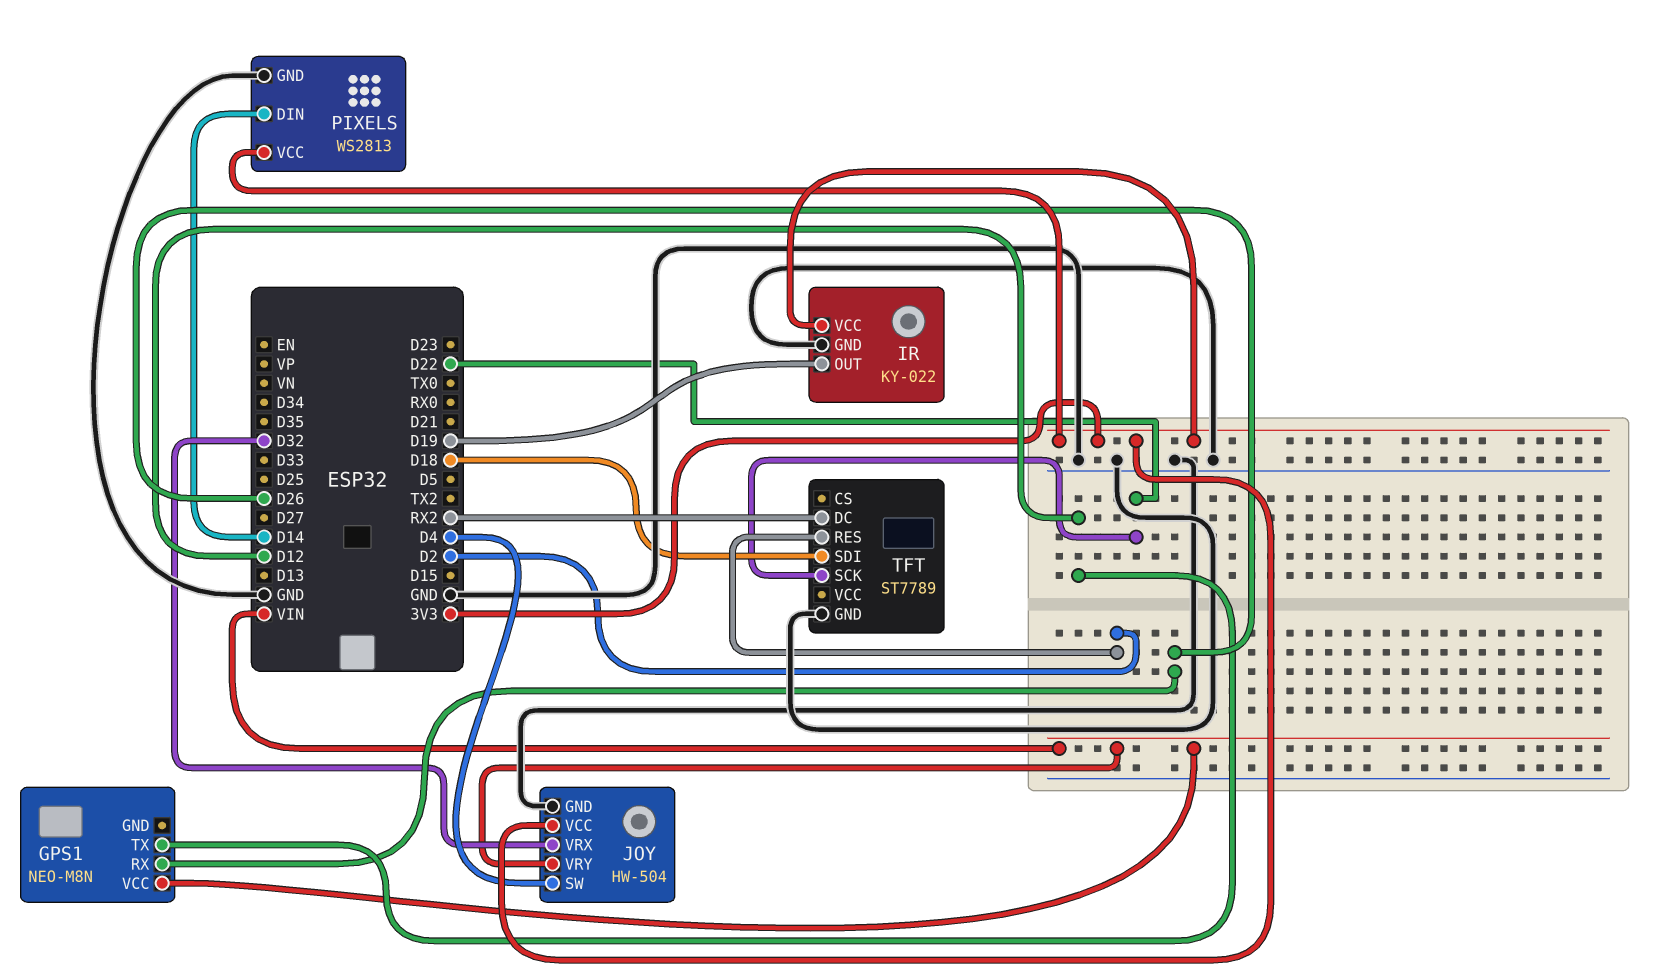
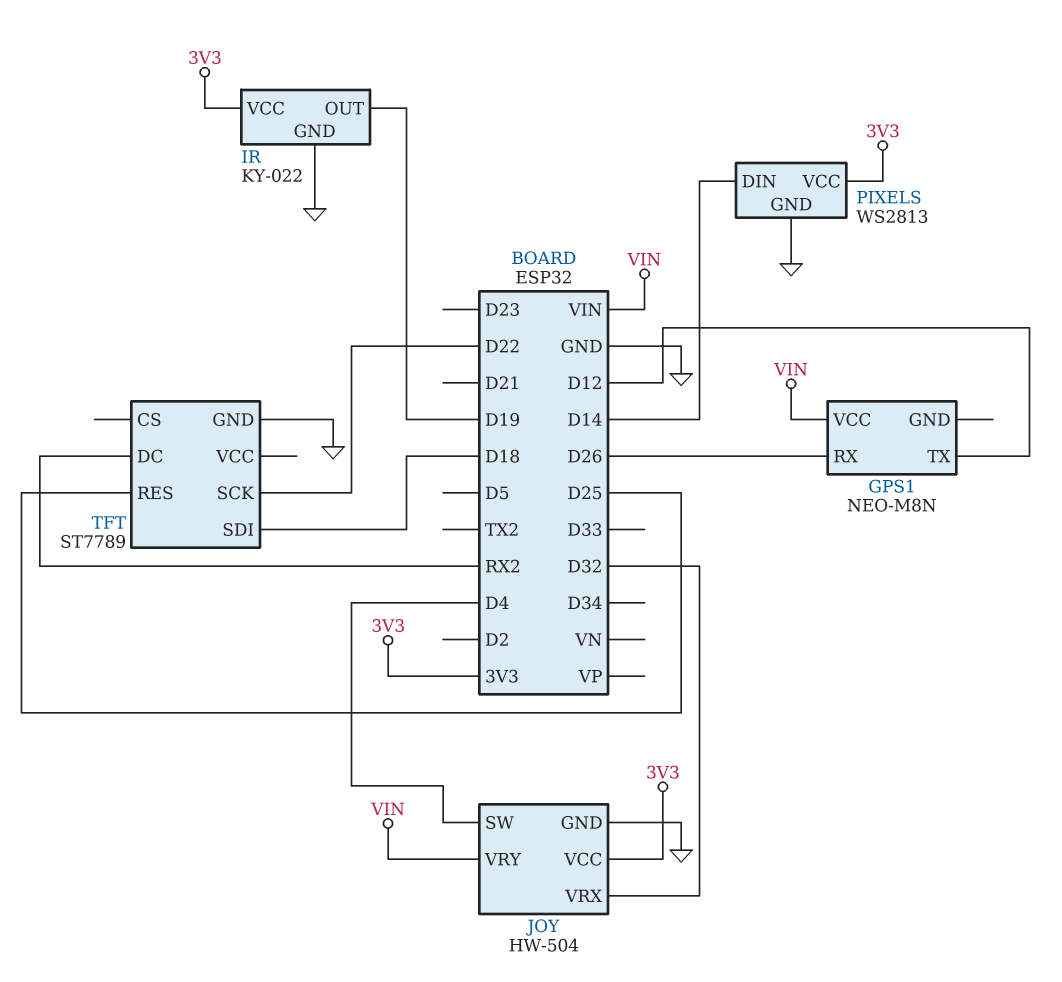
TFT pin RES: D2 -> D25

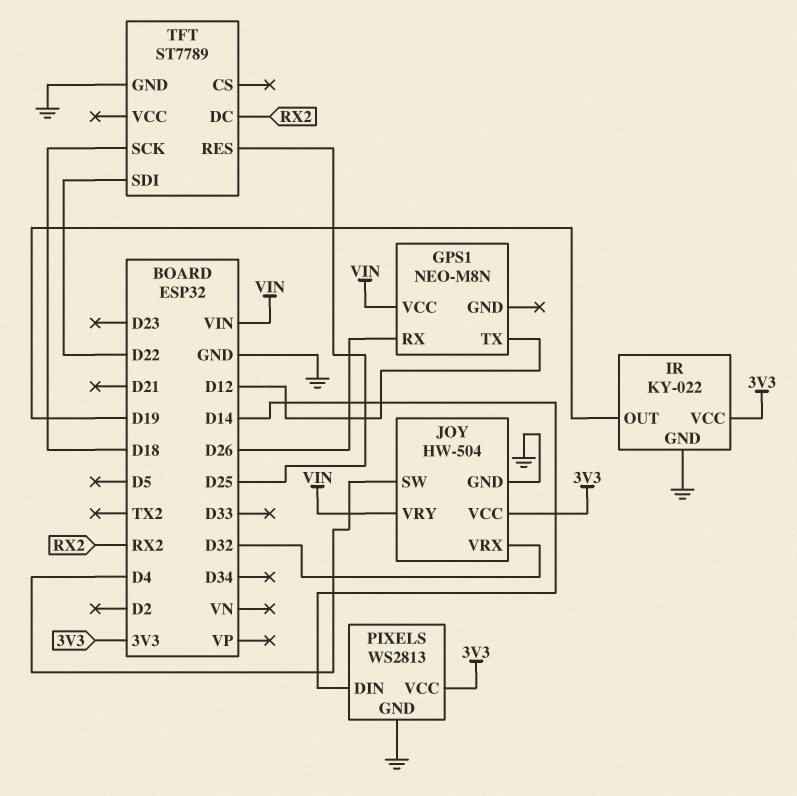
TFT pin SCK: D22 -> D18
TFT pin SDI: D18 -> D22

